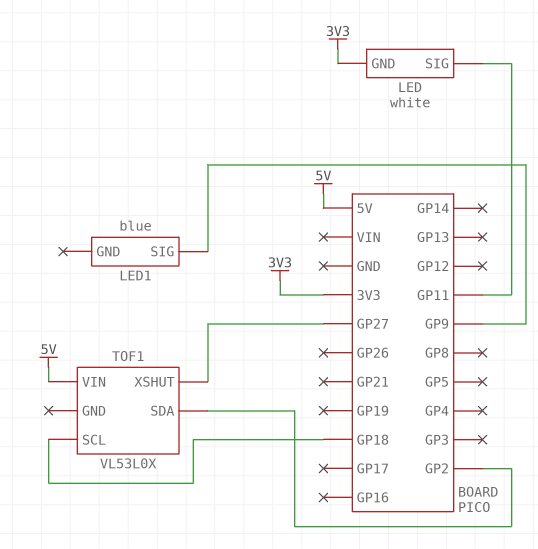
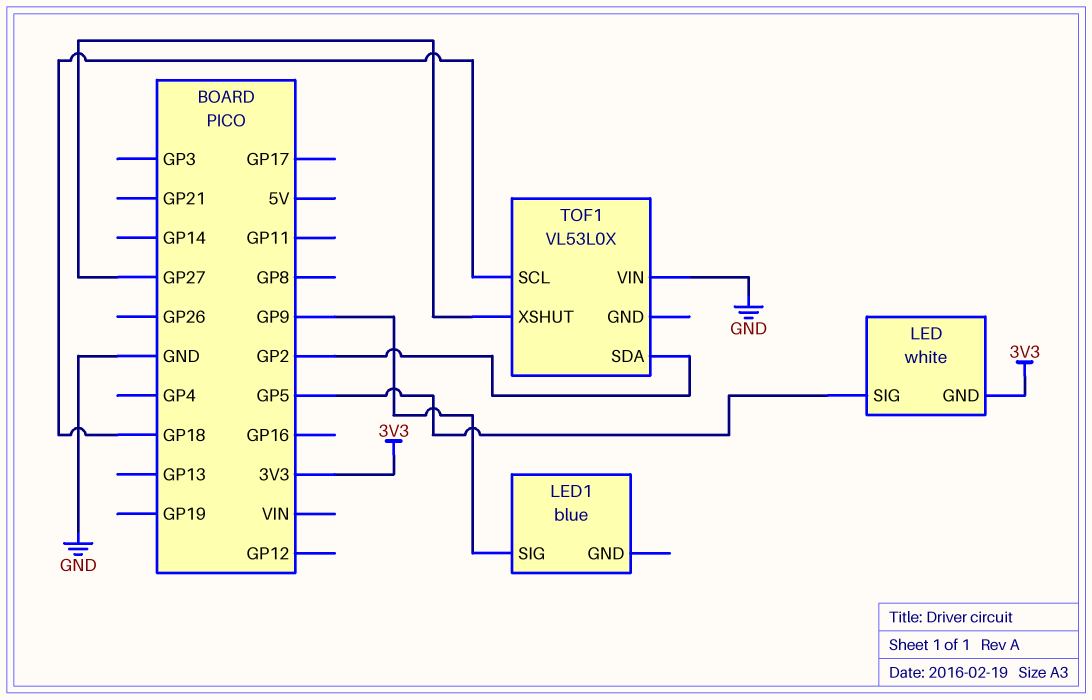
LED pin SIG: GP11 -> GP5
TOF1 pin VIN: 5V -> GND

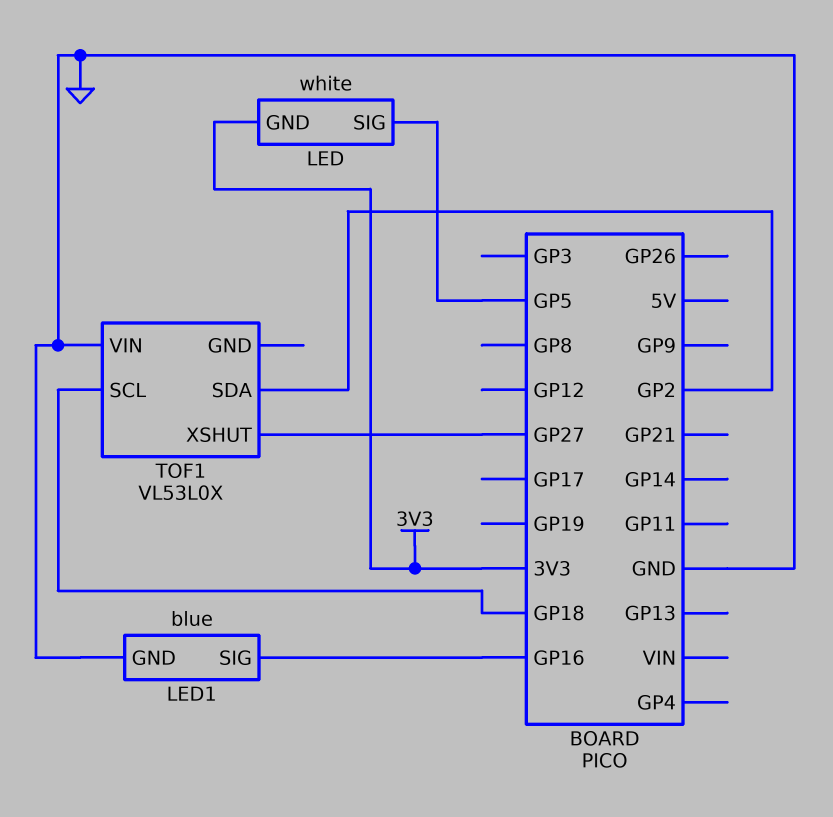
LED1 pin GND: none -> GND
LED1 pin SIG: GP9 -> GP16

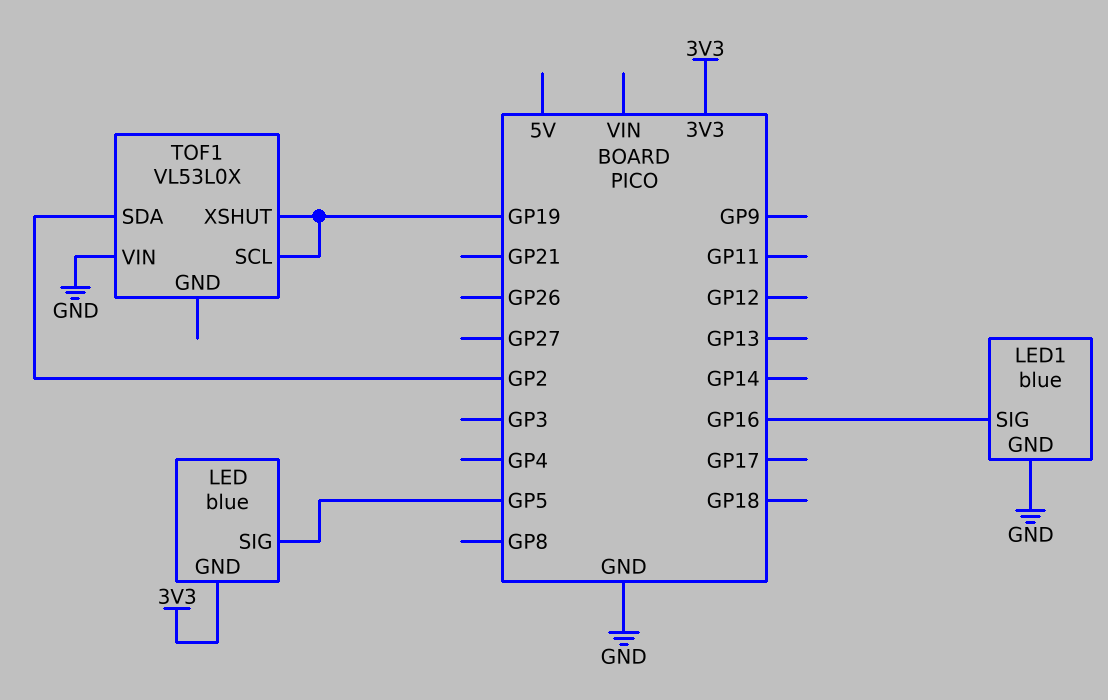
LED: white -> blue
TOF1 pin SCL: GP18 -> GP19
TOF1 pin XSHUT: GP27 -> GP19

